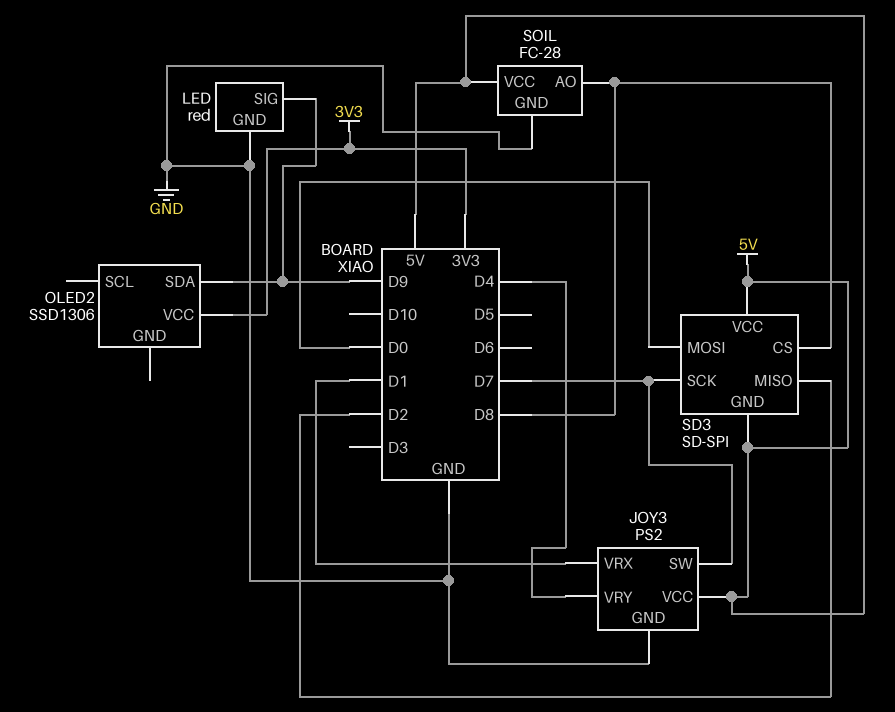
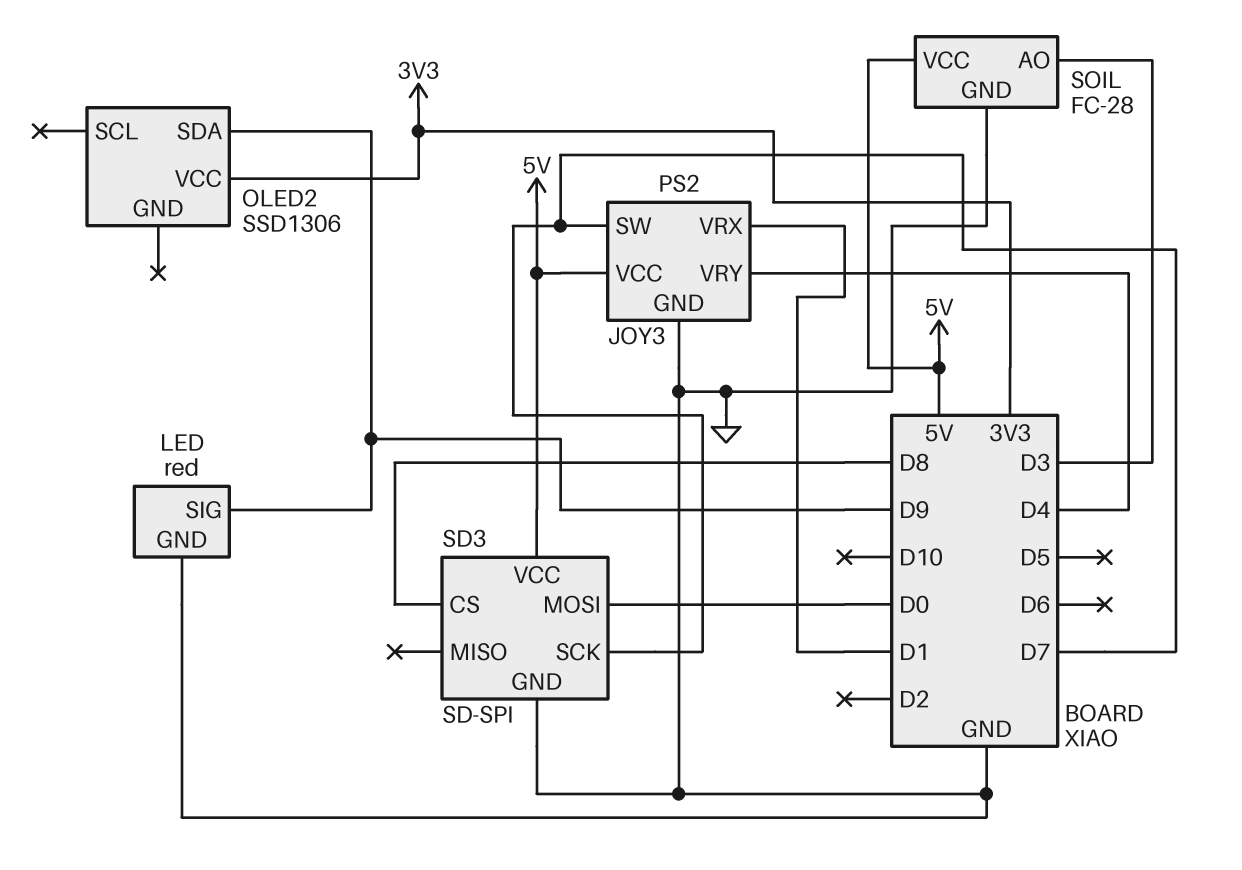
SD3 pin GND: 5V -> GND
SD3 pin MISO: D2 -> none
SOIL pin AO: D8 -> D3

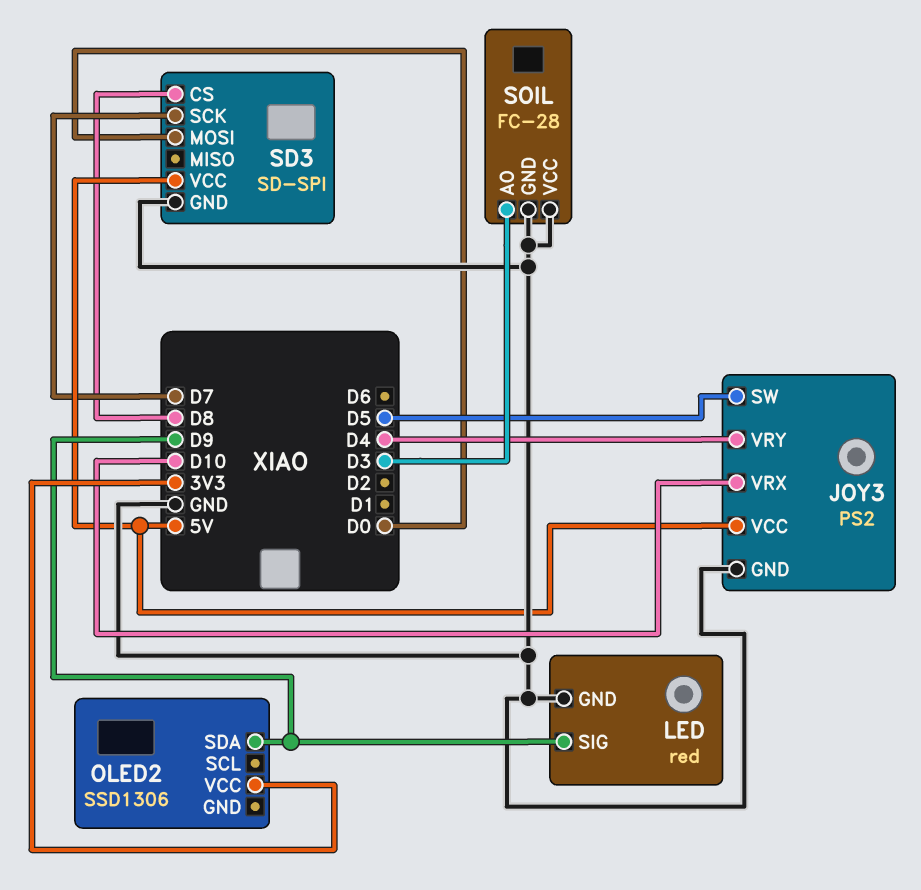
JOY3 pin SW: D7 -> D5
JOY3 pin VRX: D1 -> D10
SOIL pin VCC: 5V -> GND

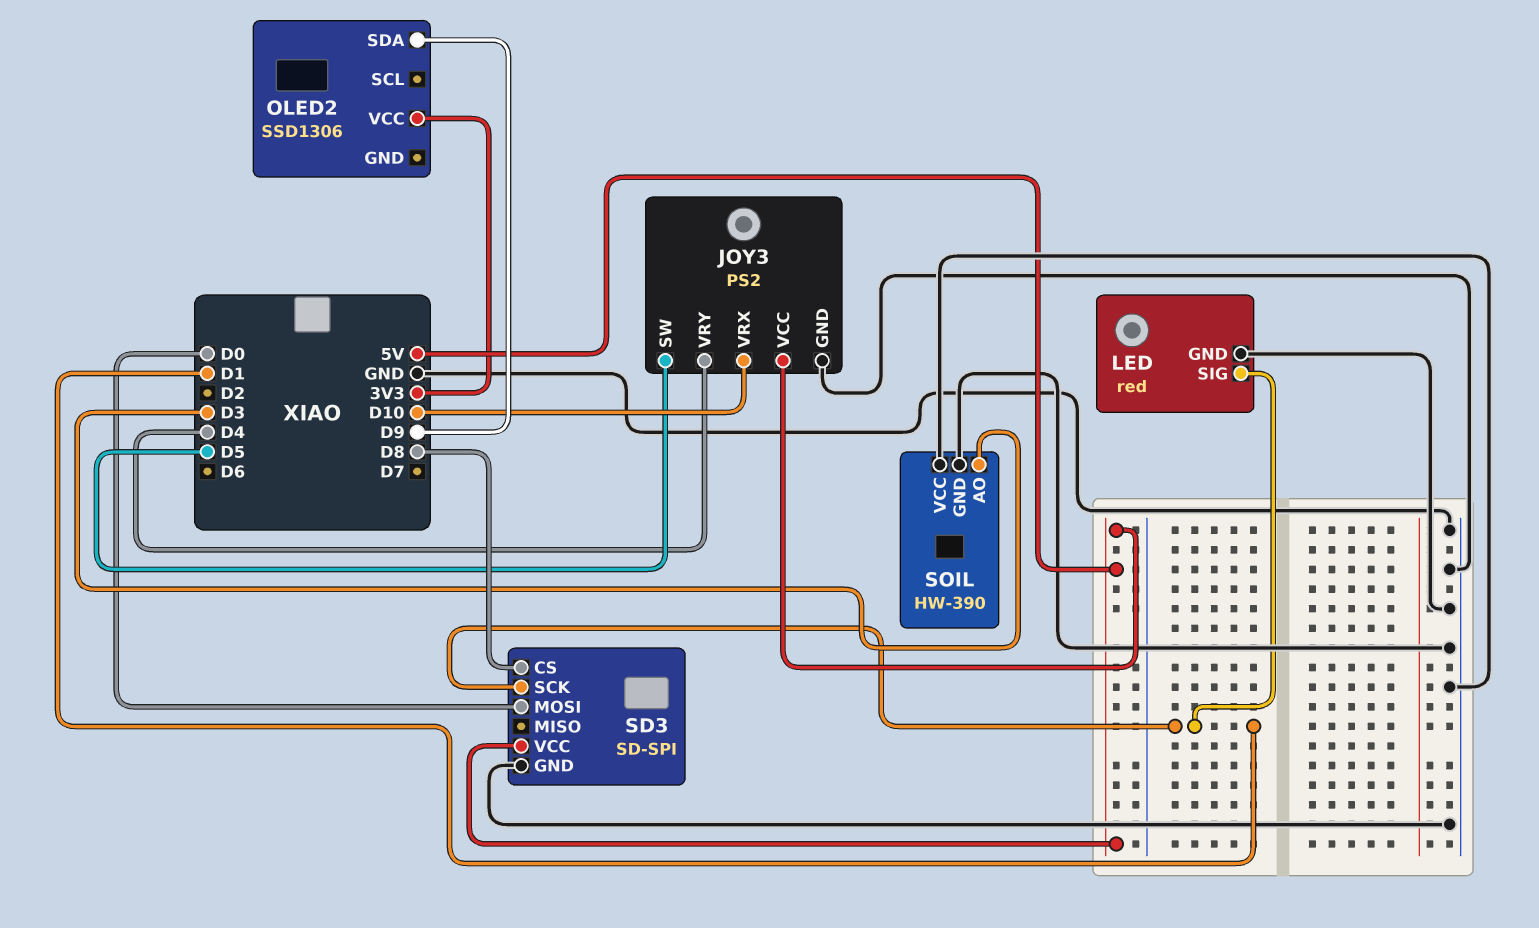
LED pin SIG: D9 -> D1
SD3 pin SCK: D7 -> D1
SOIL: FC-28 -> HW-390

